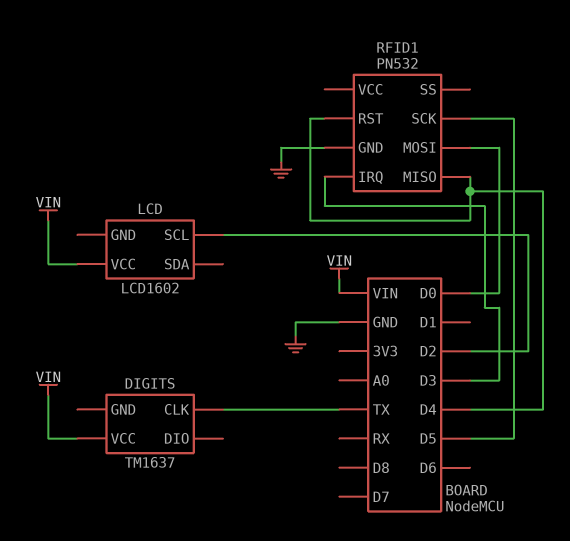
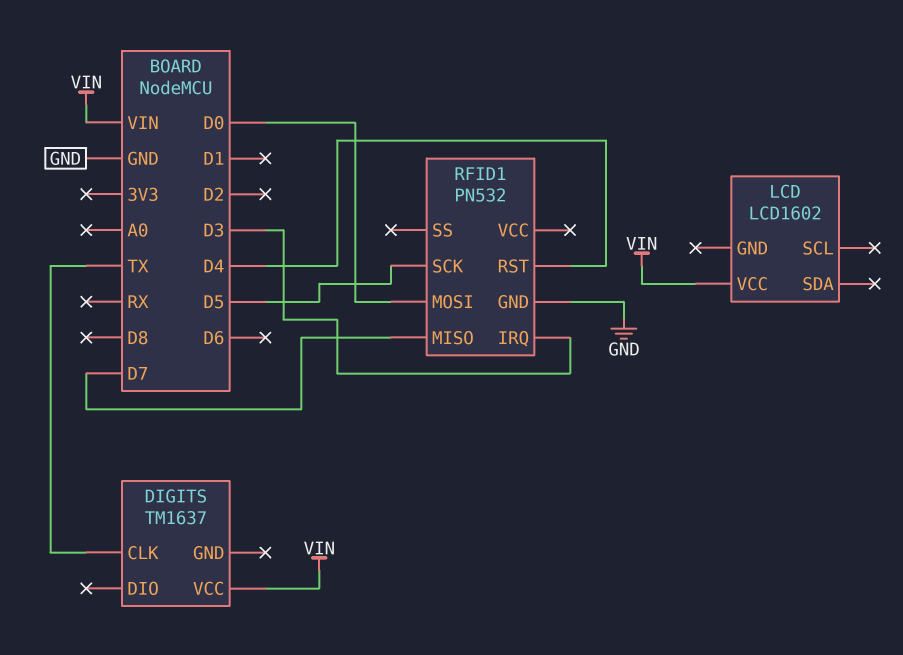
LCD pin SCL: D2 -> none
RFID1 pin MISO: D4 -> D7

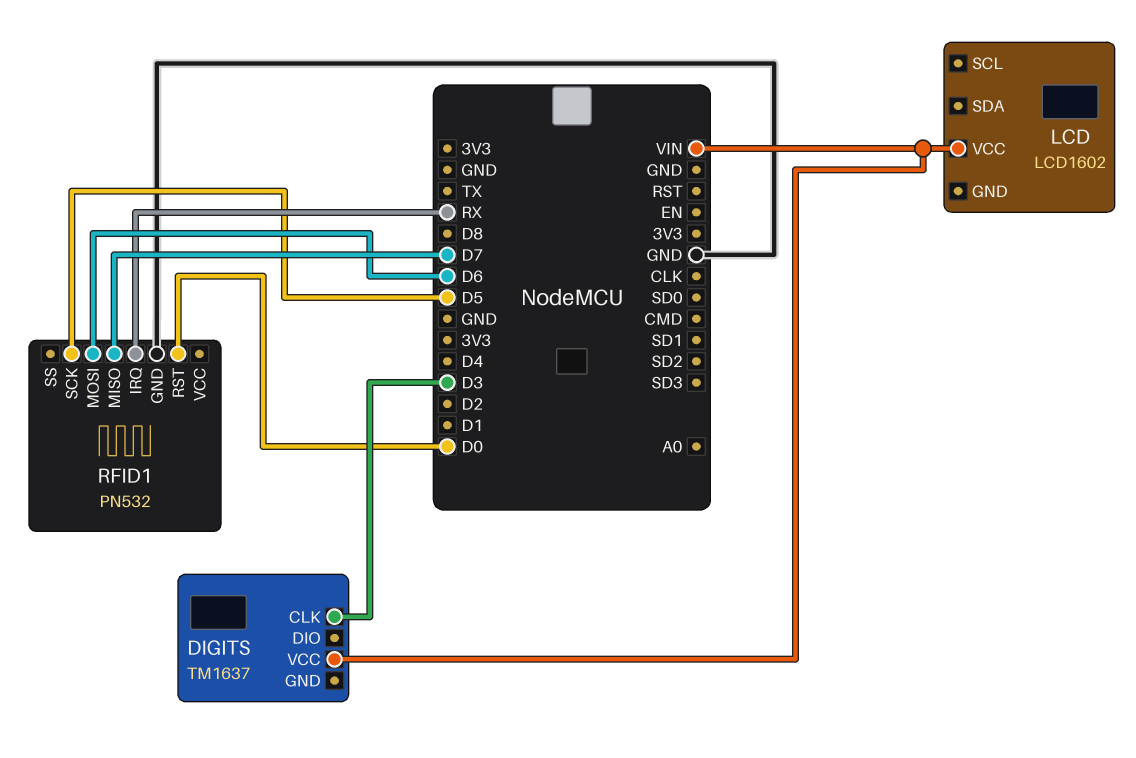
DIGITS pin CLK: TX -> D3
RFID1 pin IRQ: D3 -> RX
RFID1 pin MOSI: D0 -> D6
RFID1 pin RST: D4 -> D0

